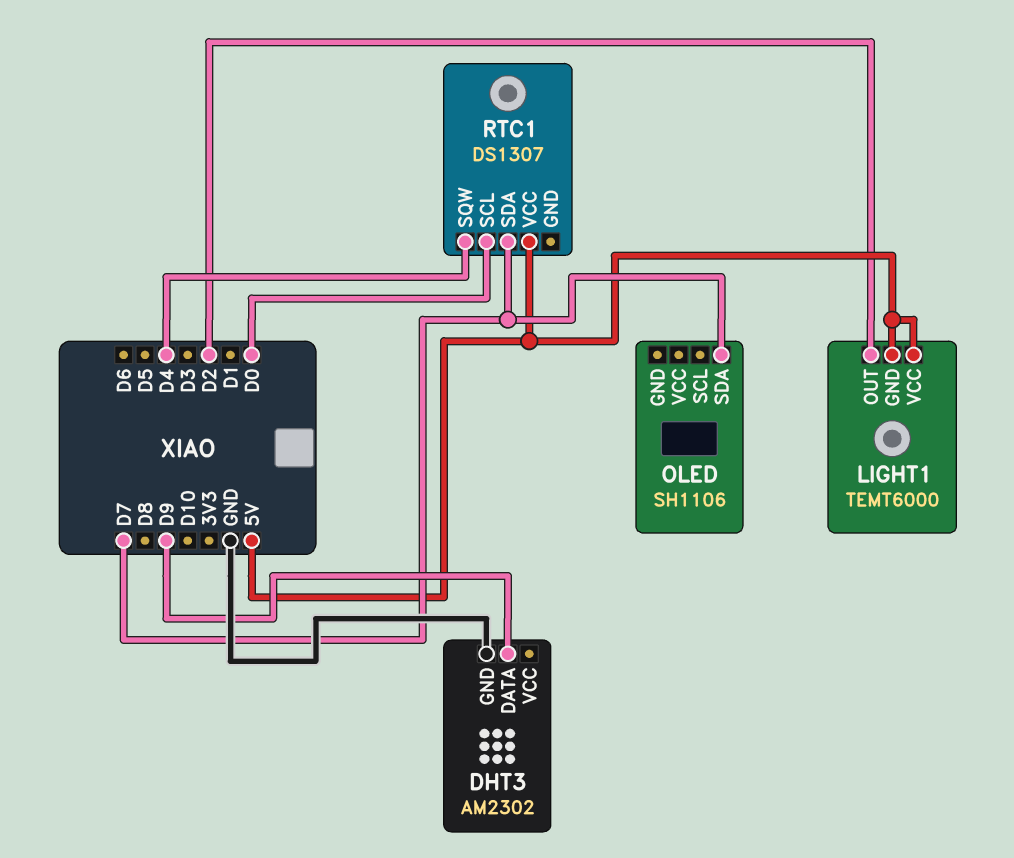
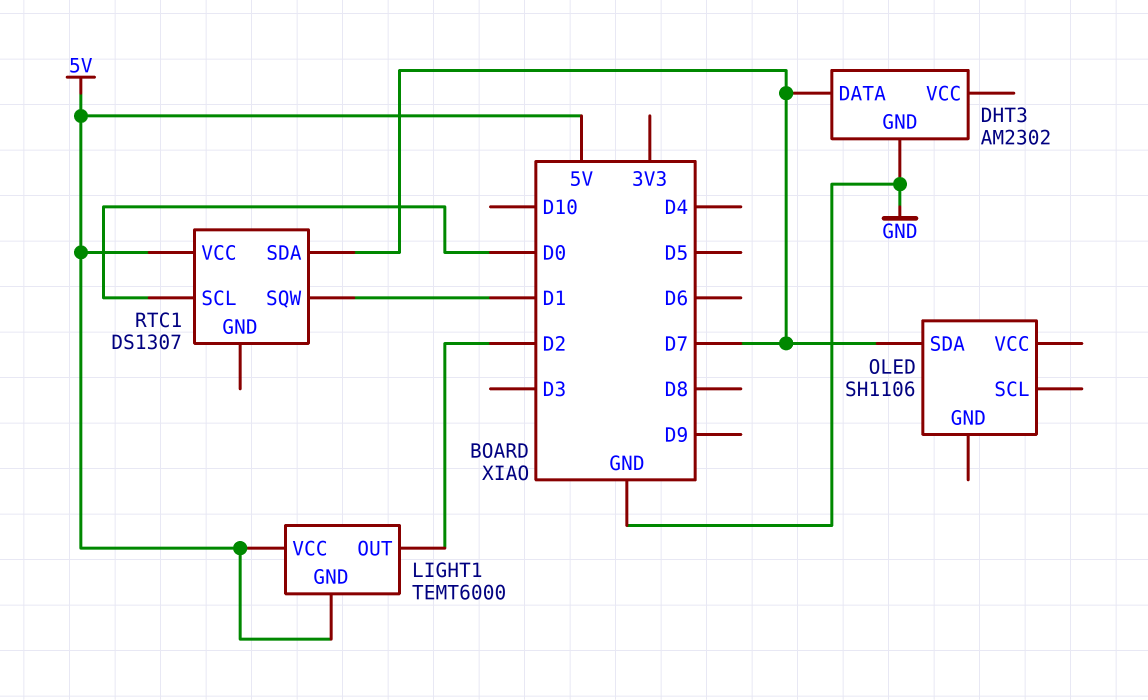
DHT3 pin DATA: D9 -> D7
RTC1 pin SQW: D4 -> D1

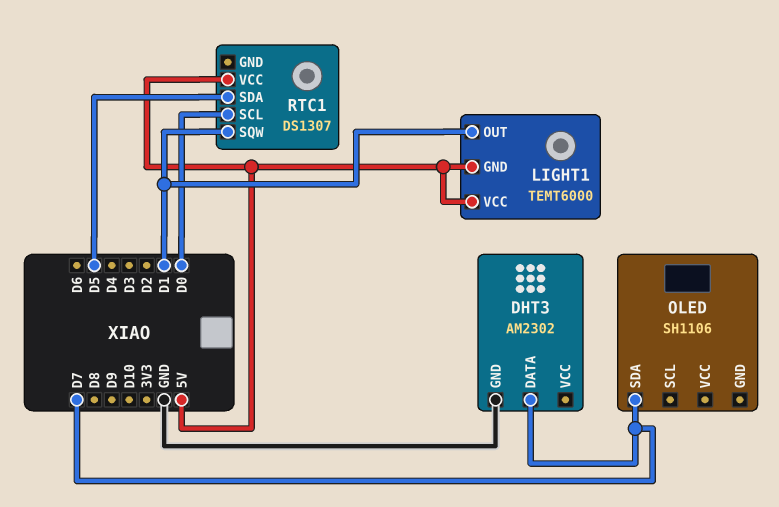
LIGHT1 pin OUT: D2 -> D1
RTC1 pin SDA: D7 -> D5

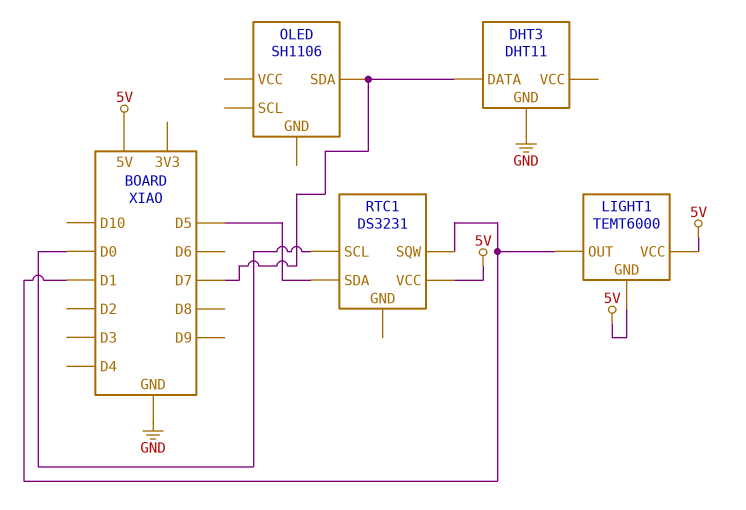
DHT3: AM2302 -> DHT11
RTC1: DS1307 -> DS3231

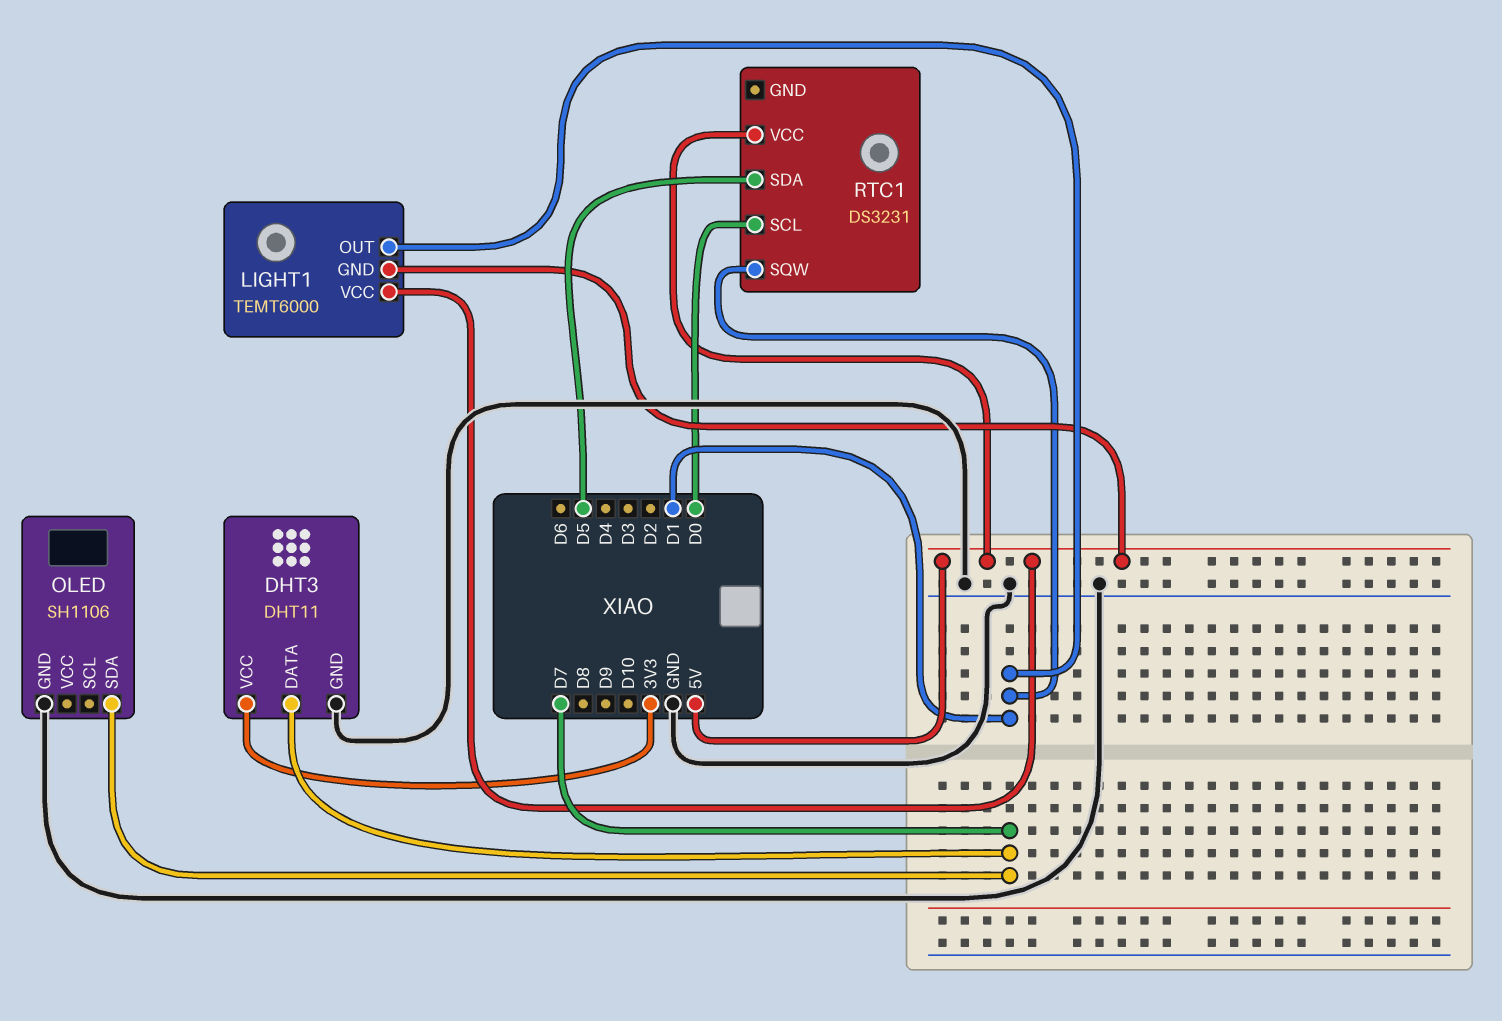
DHT3 pin VCC: none -> 3V3
OLED pin GND: none -> GND

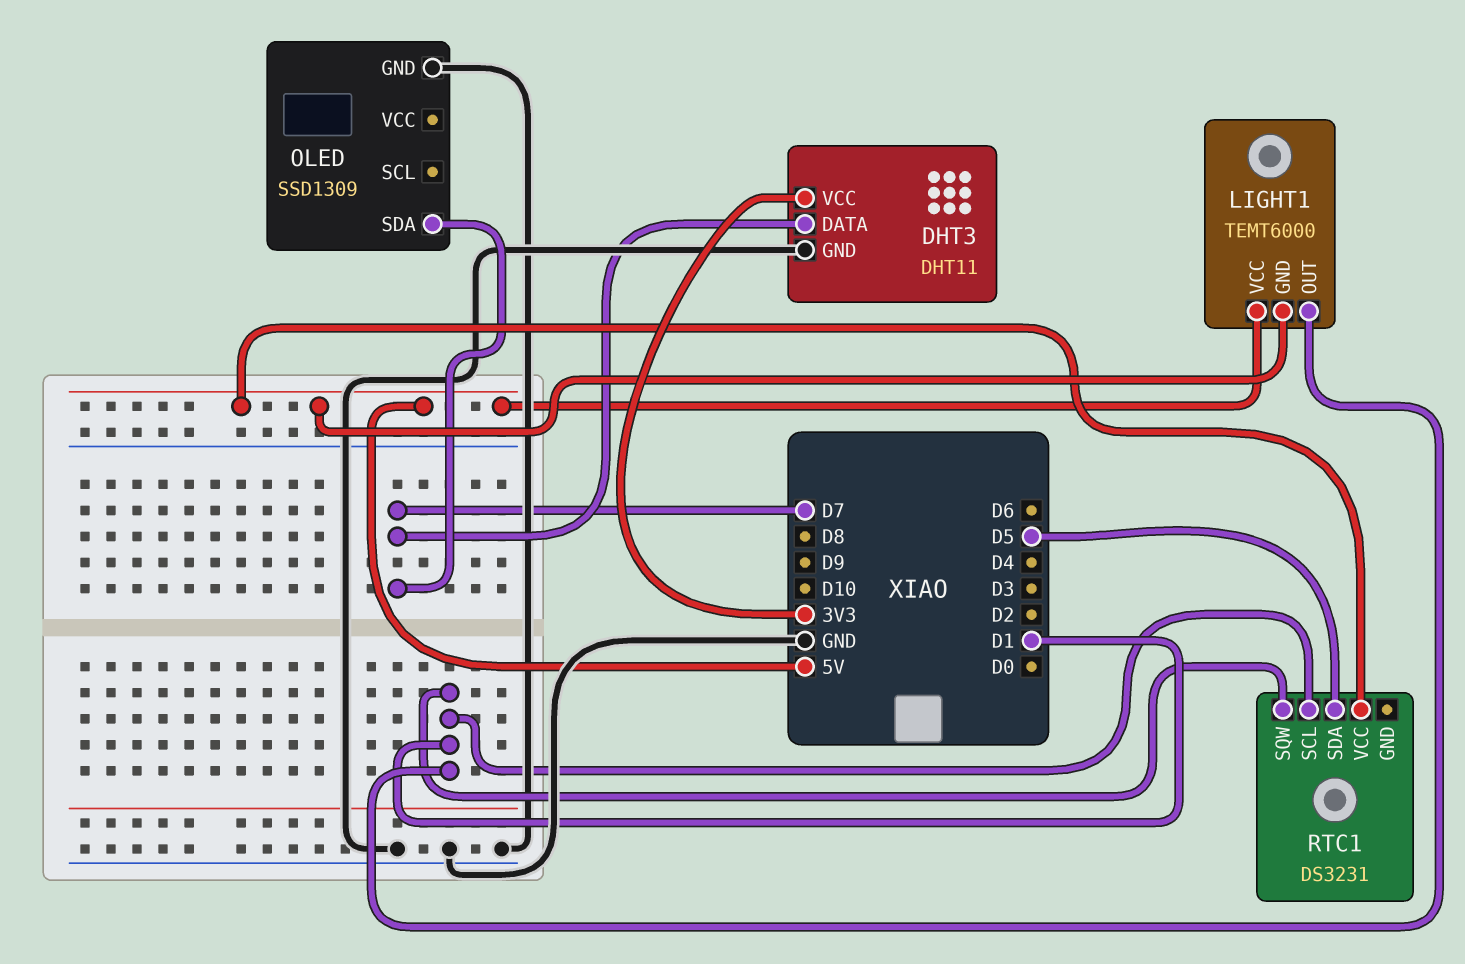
OLED: SH1106 -> SSD1309
RTC1 pin SCL: D0 -> D1

